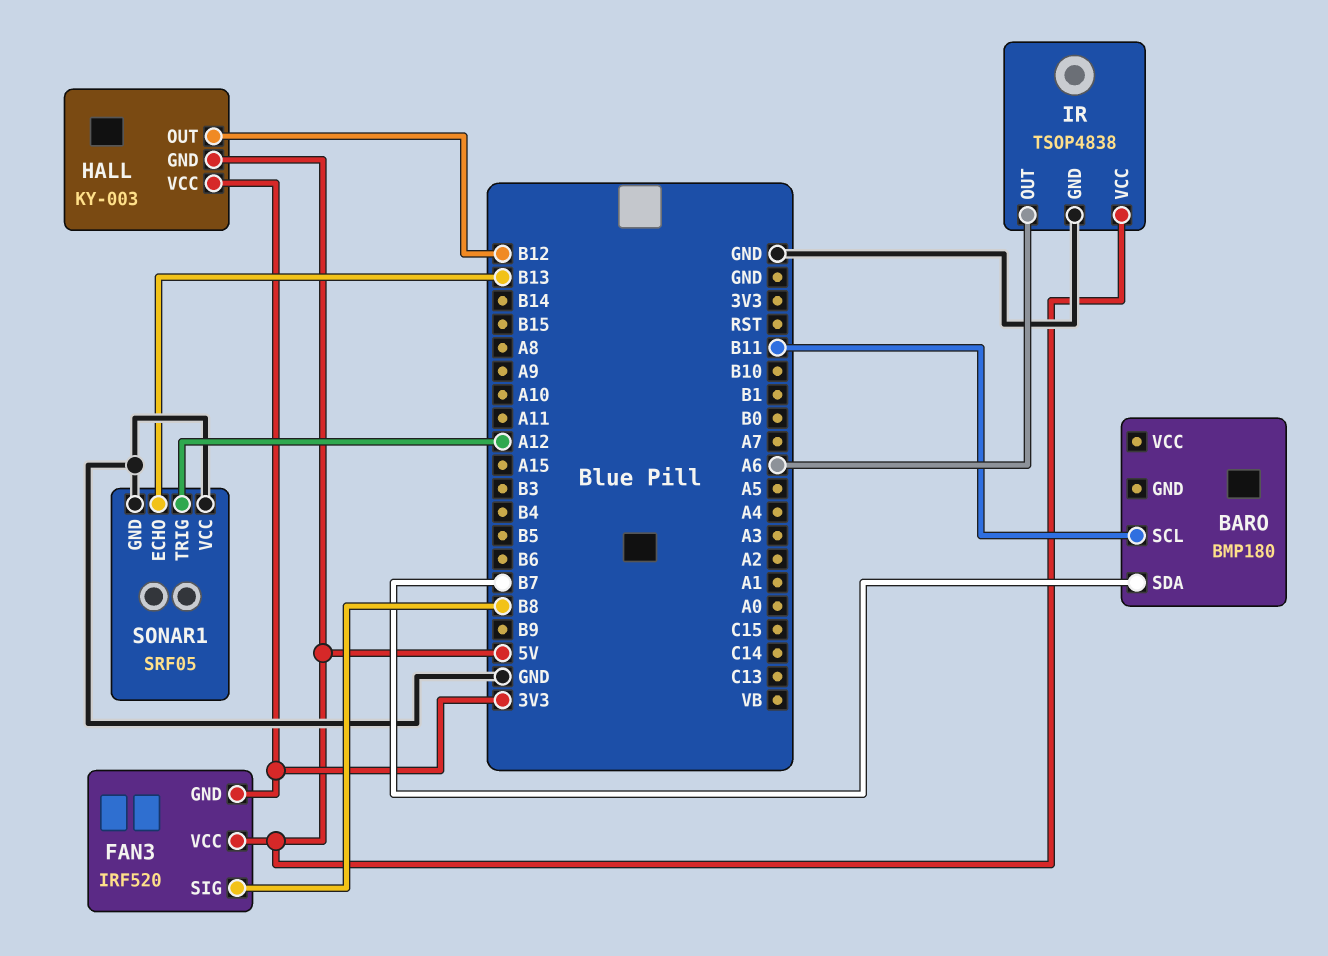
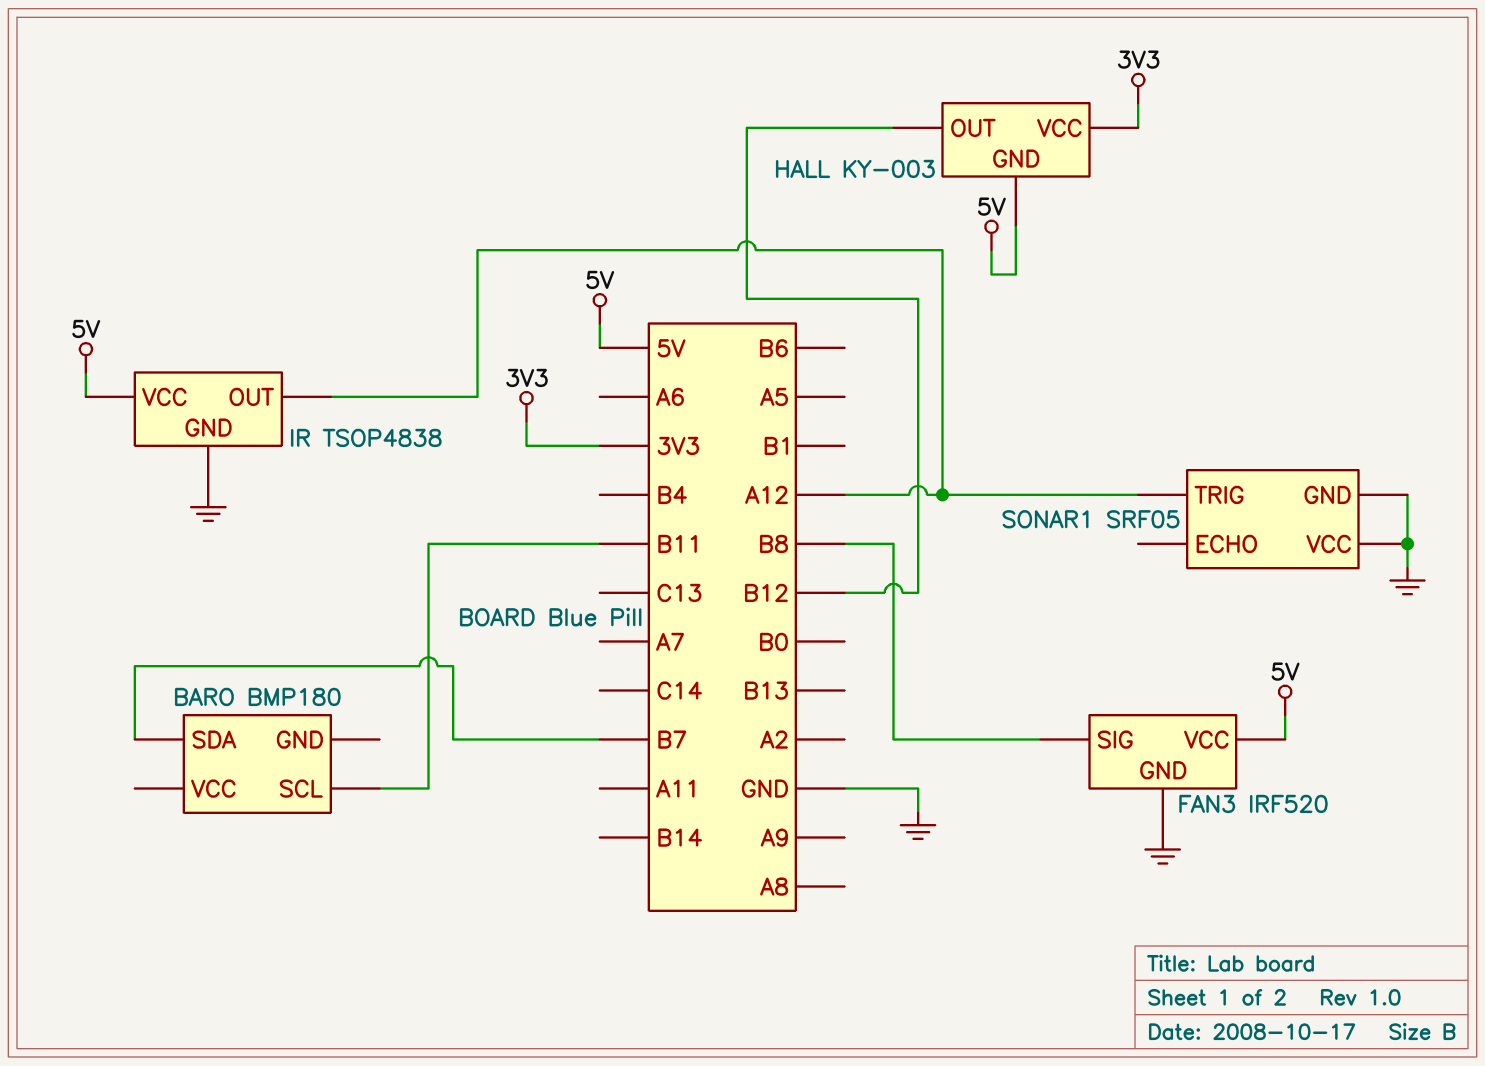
FAN3 pin GND: 3V3 -> GND
IR pin OUT: A6 -> A12
SONAR1 pin ECHO: B13 -> none

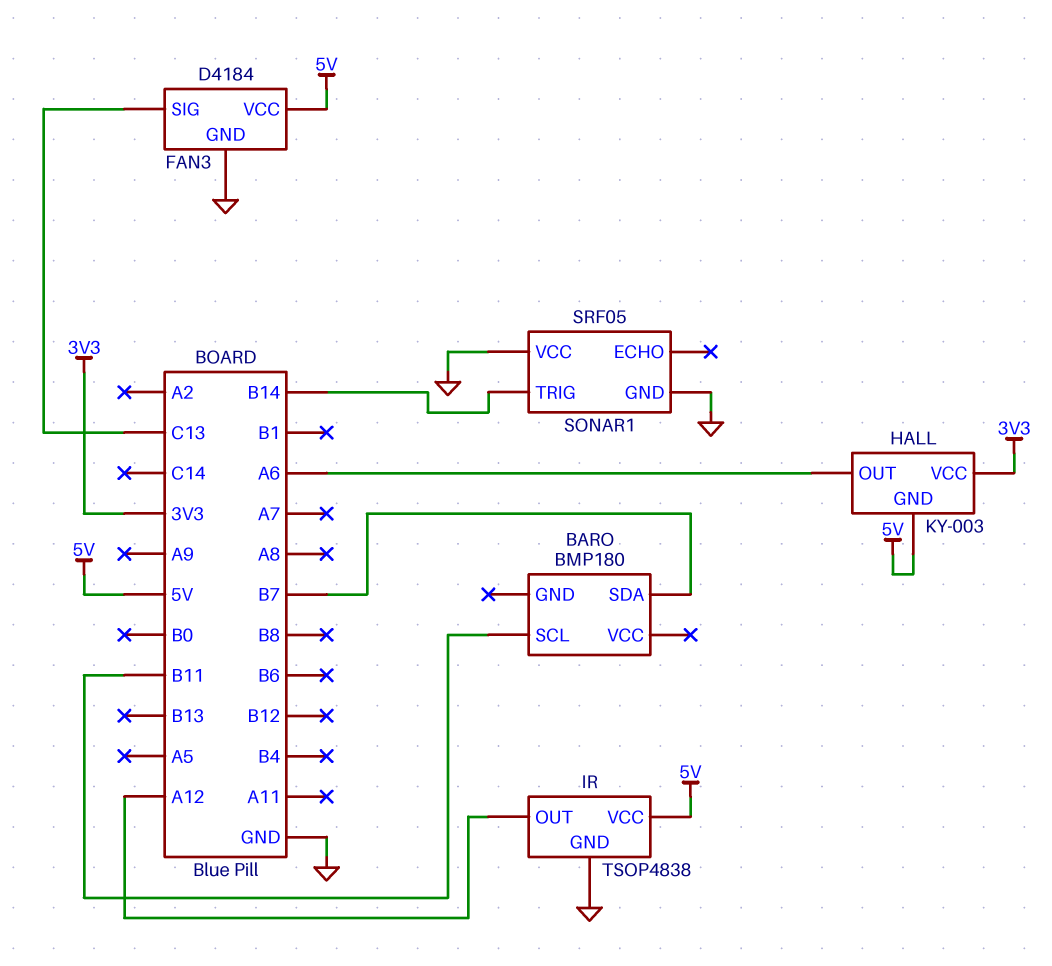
FAN3: IRF520 -> D4184
FAN3 pin SIG: B8 -> C13
HALL pin OUT: B12 -> A6
SONAR1 pin TRIG: A12 -> B14

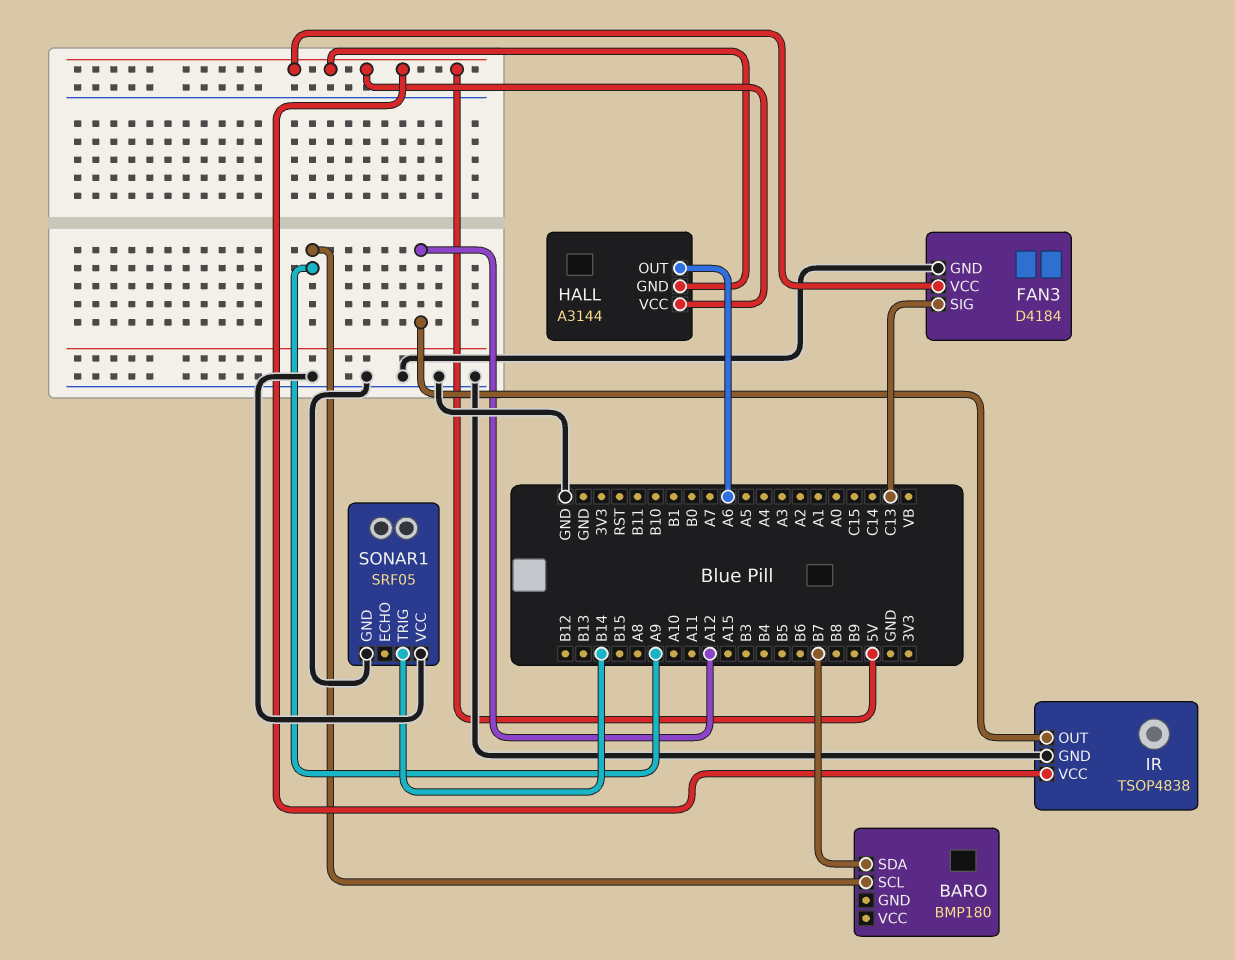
BARO pin SCL: B11 -> A9
HALL: KY-003 -> A3144
HALL pin VCC: 3V3 -> 5V

